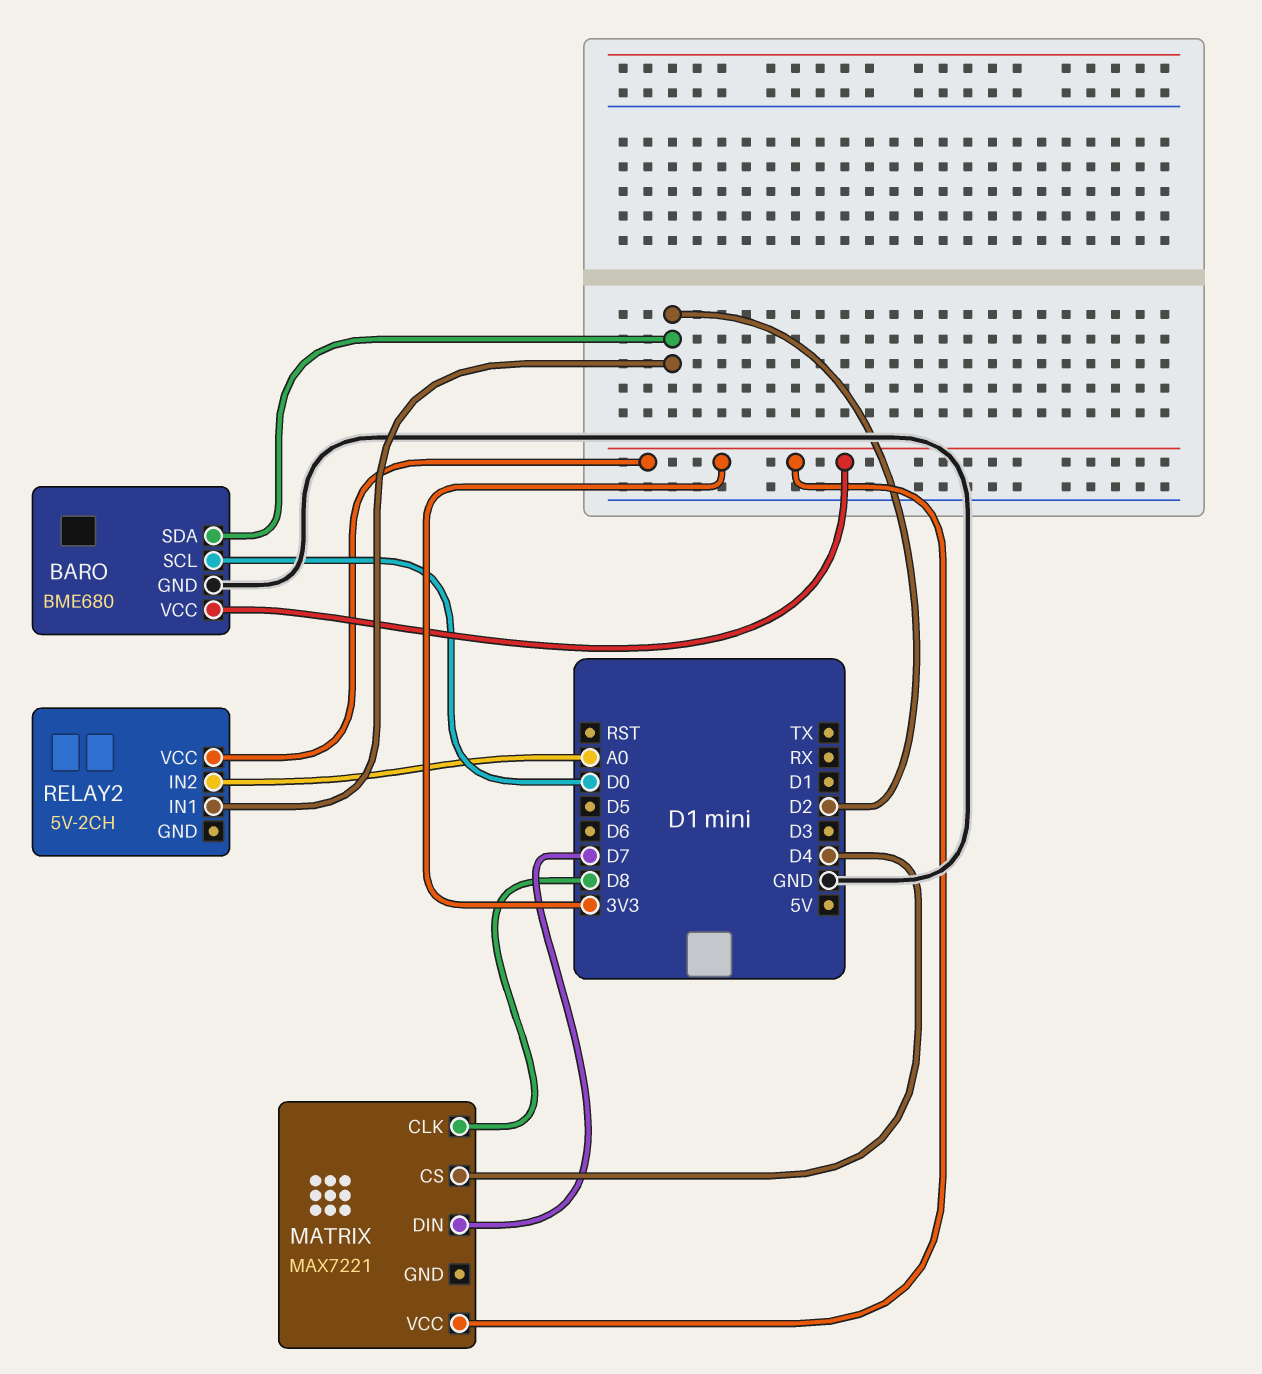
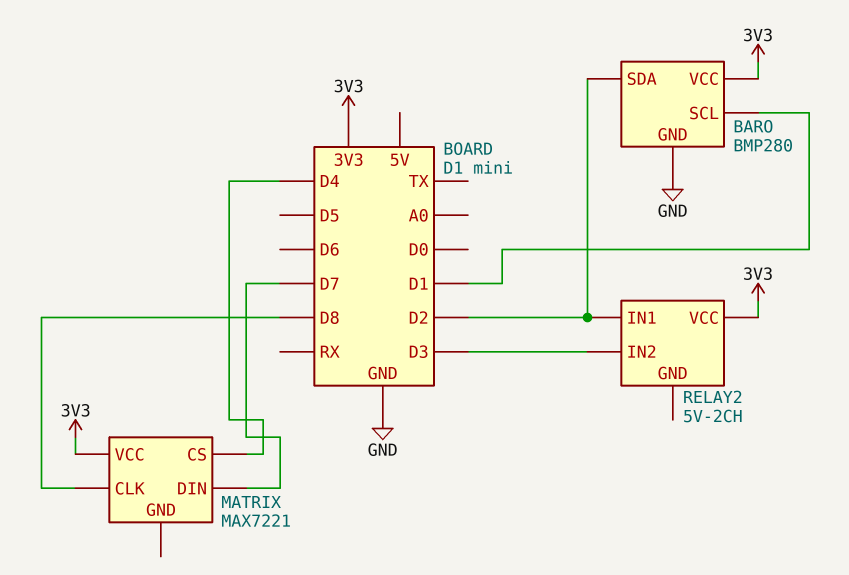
BARO: BME680 -> BMP280
BARO pin SCL: D0 -> D1
RELAY2 pin IN2: A0 -> D3

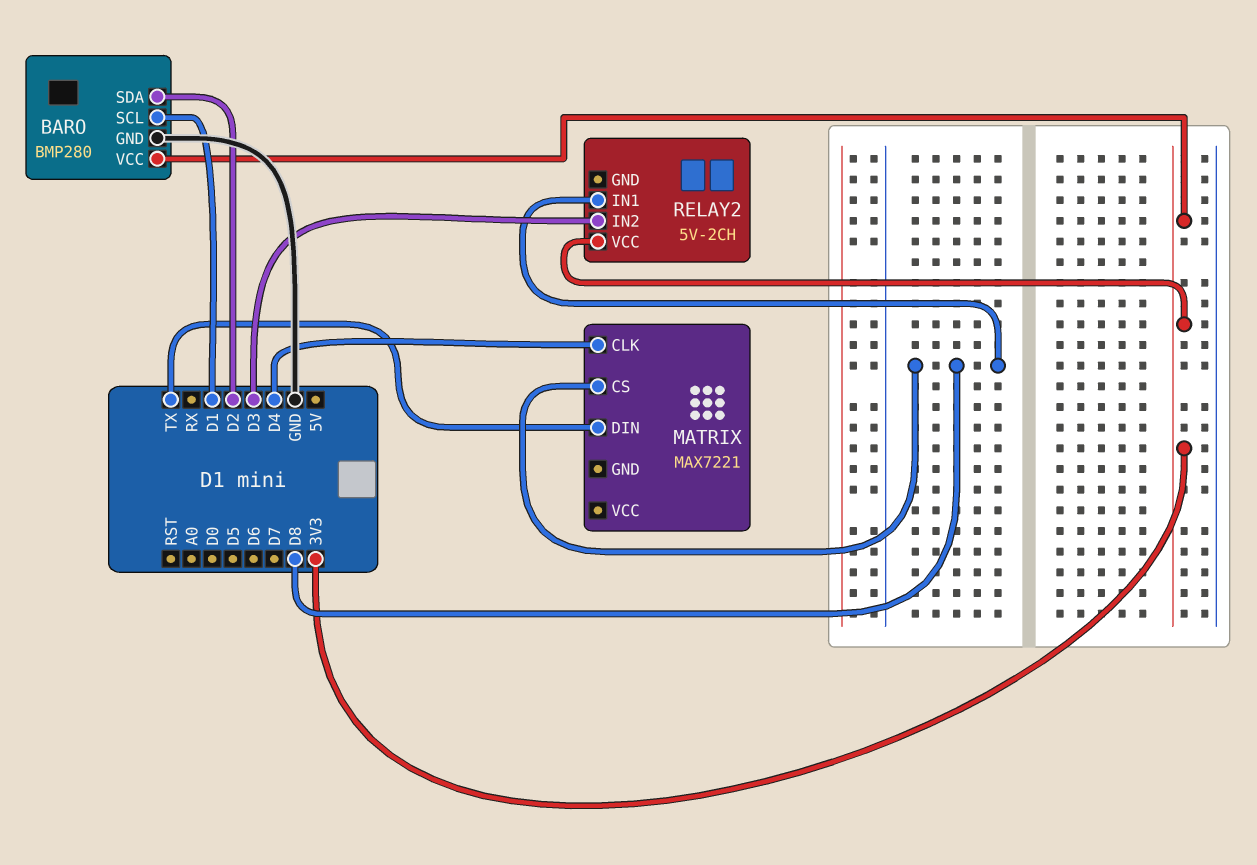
MATRIX pin CLK: D8 -> D4
MATRIX pin CS: D4 -> D8
MATRIX pin DIN: D7 -> TX
MATRIX pin VCC: 3V3 -> none
RELAY2 pin IN1: D2 -> D8

